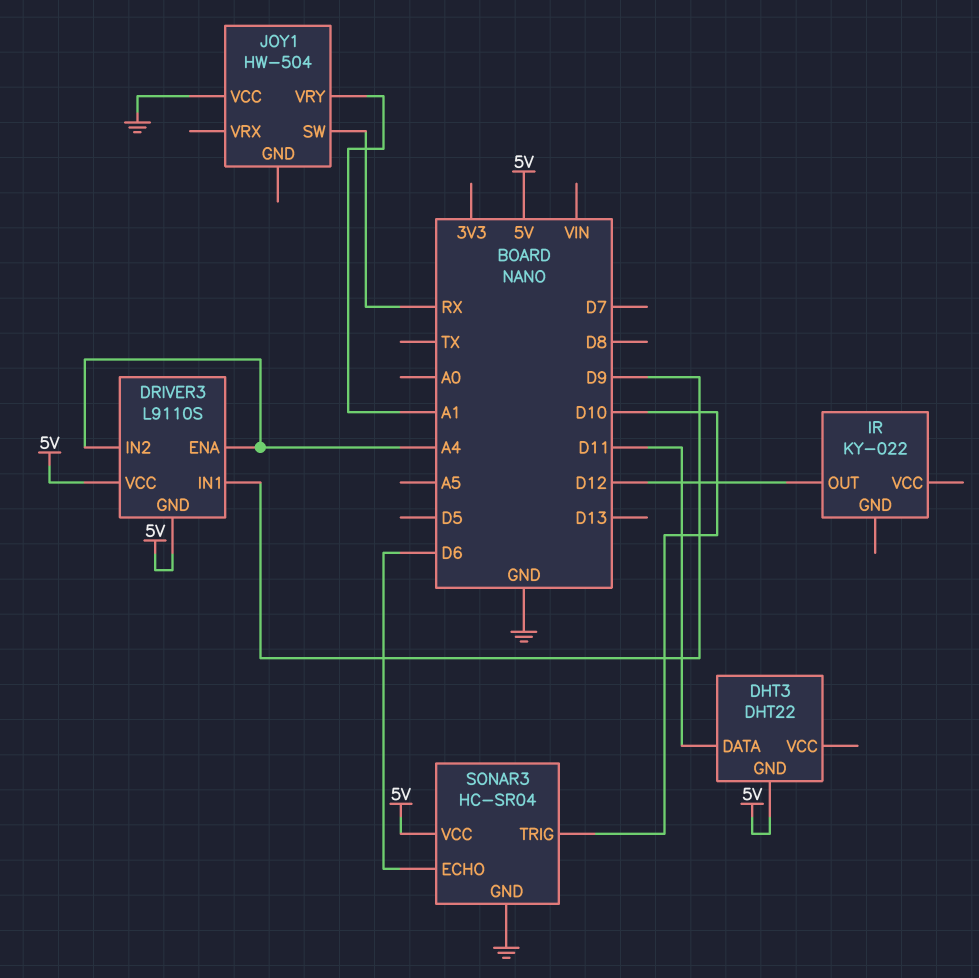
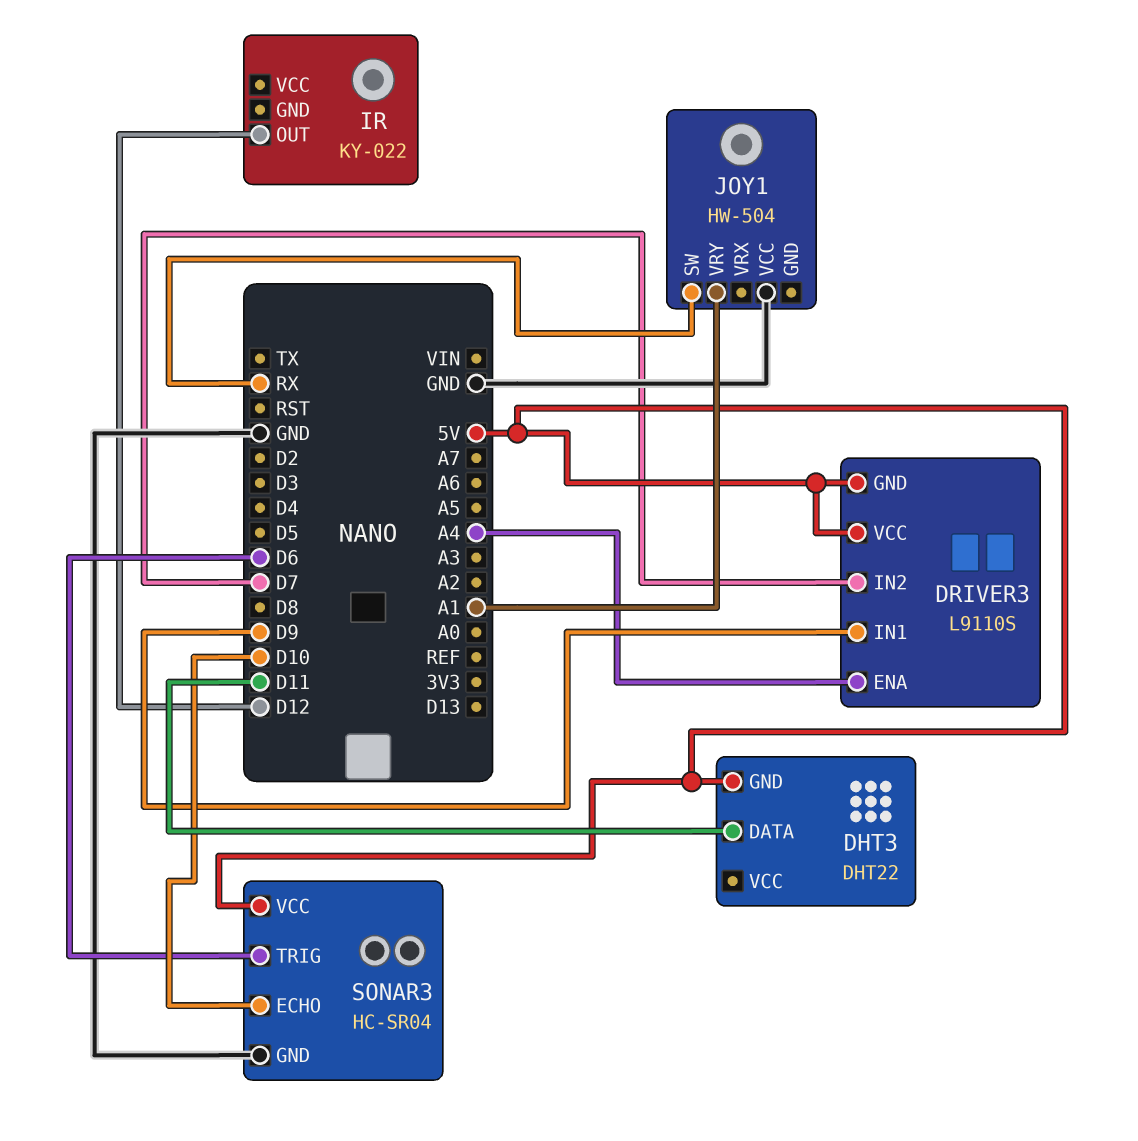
DRIVER3 pin IN2: A4 -> D7
SONAR3 pin ECHO: D6 -> D10
SONAR3 pin TRIG: D10 -> D6

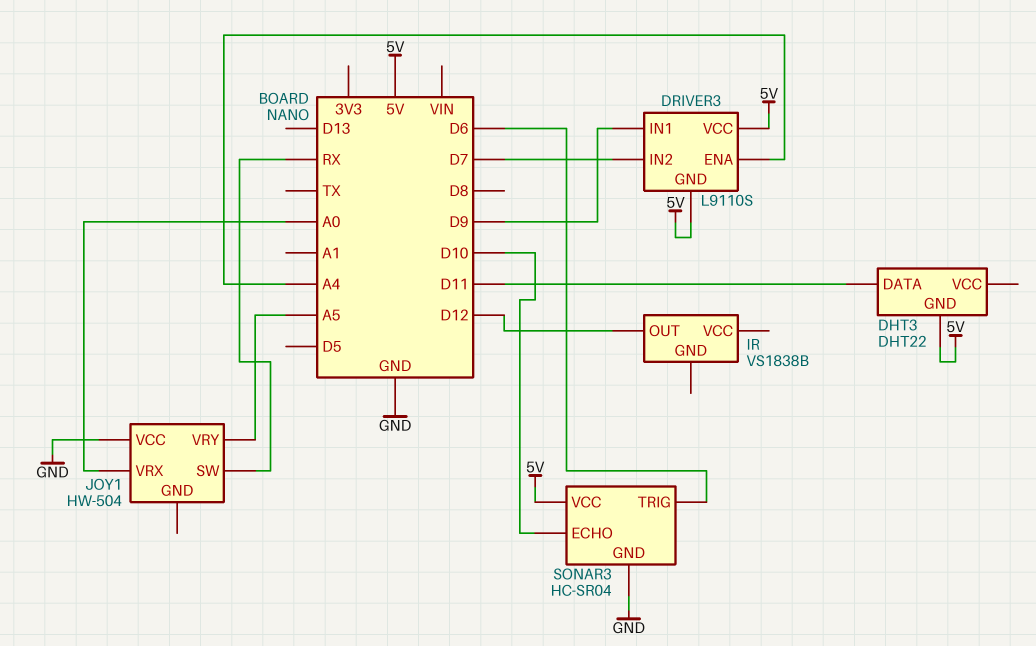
IR: KY-022 -> VS1838B
JOY1 pin VRX: none -> A0
JOY1 pin VRY: A1 -> A5

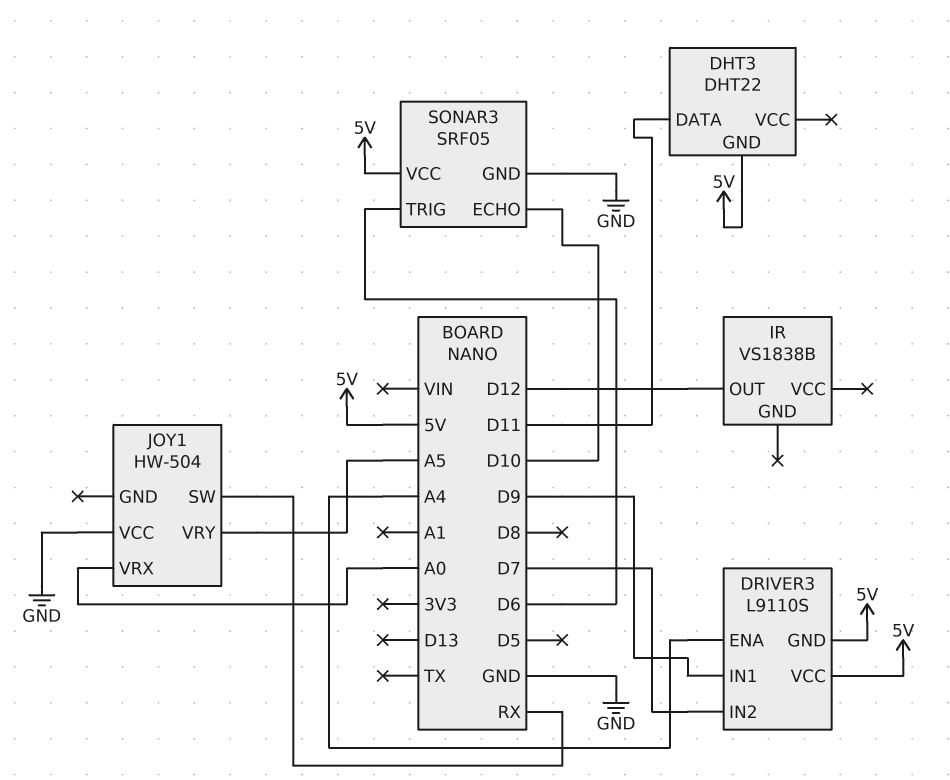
SONAR3: HC-SR04 -> SRF05

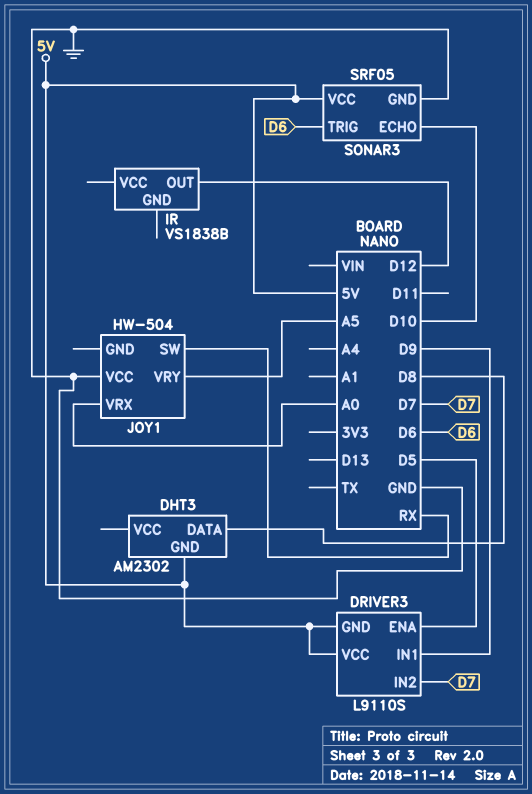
DHT3: DHT22 -> AM2302
DHT3 pin DATA: D11 -> D8
DRIVER3 pin ENA: A4 -> D5

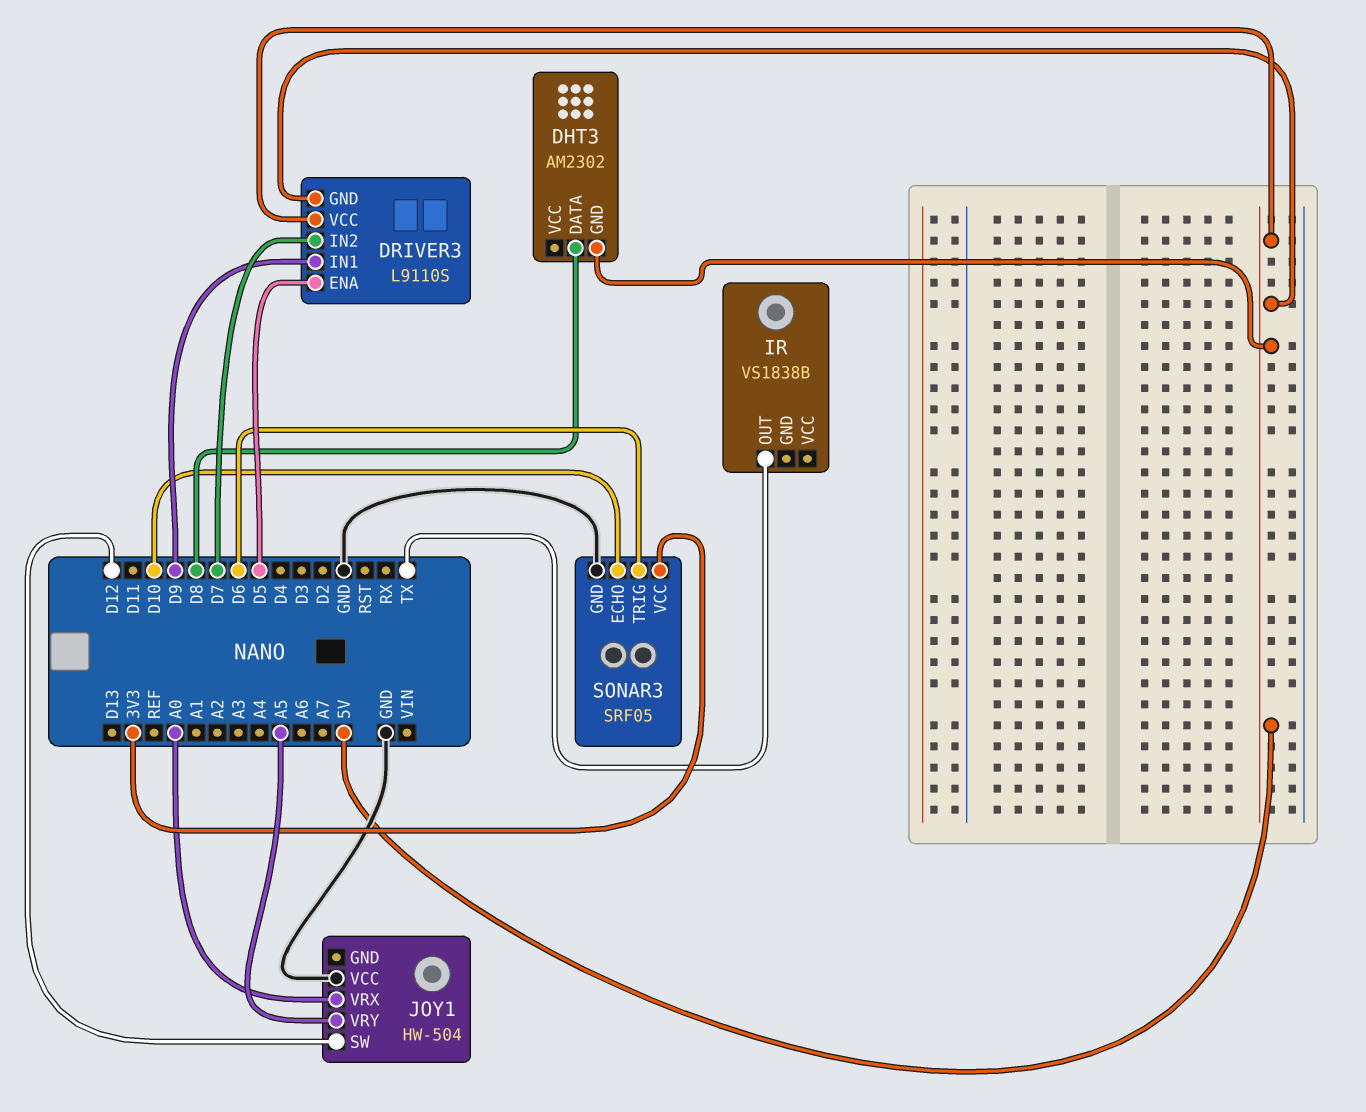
IR pin OUT: D12 -> TX
JOY1 pin SW: RX -> D12
SONAR3 pin VCC: 5V -> 3V3

